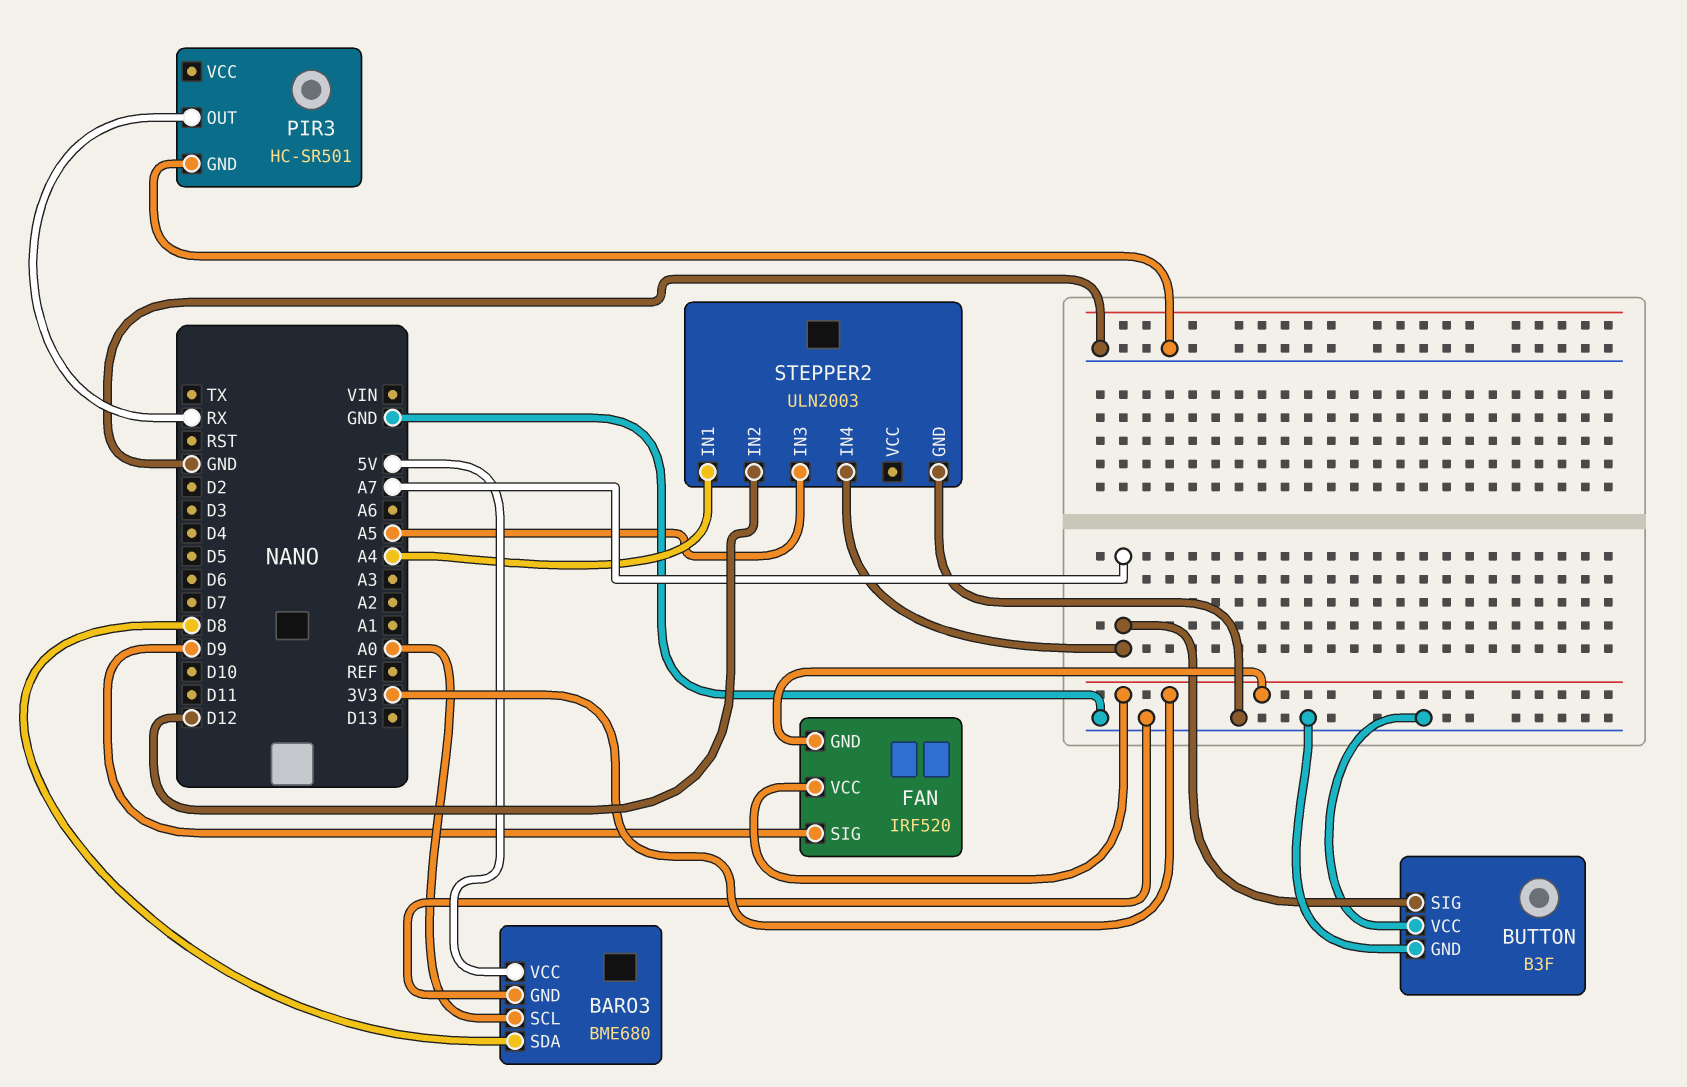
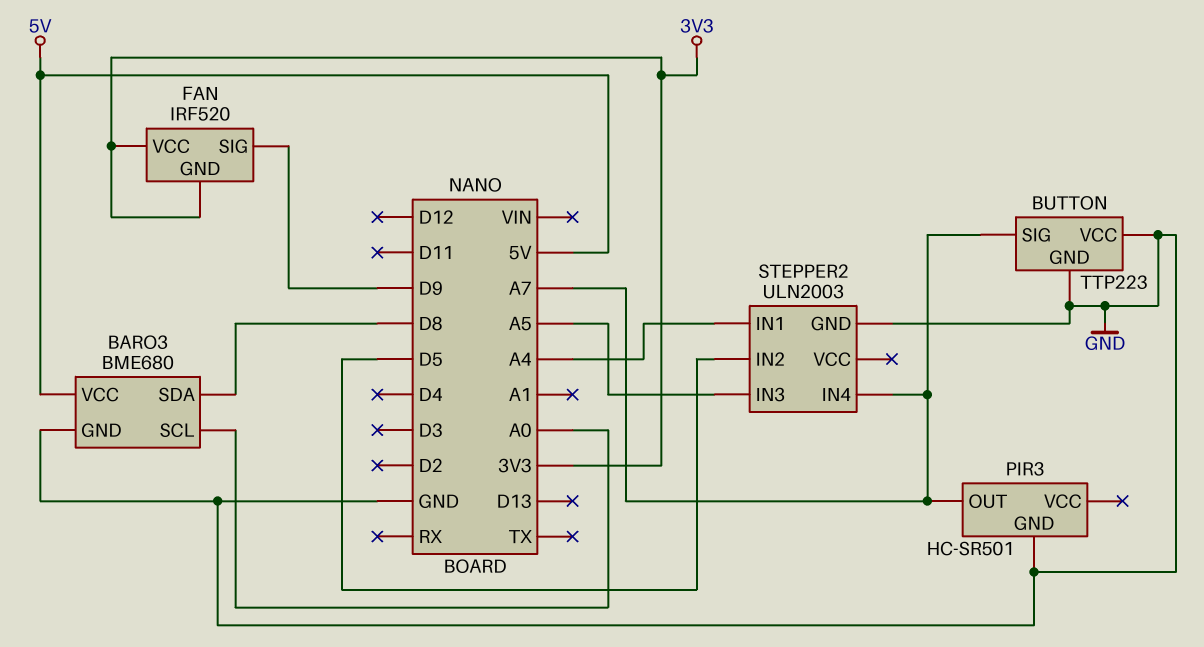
BUTTON: B3F -> TTP223
PIR3 pin OUT: RX -> A7
STEPPER2 pin IN2: D12 -> D5

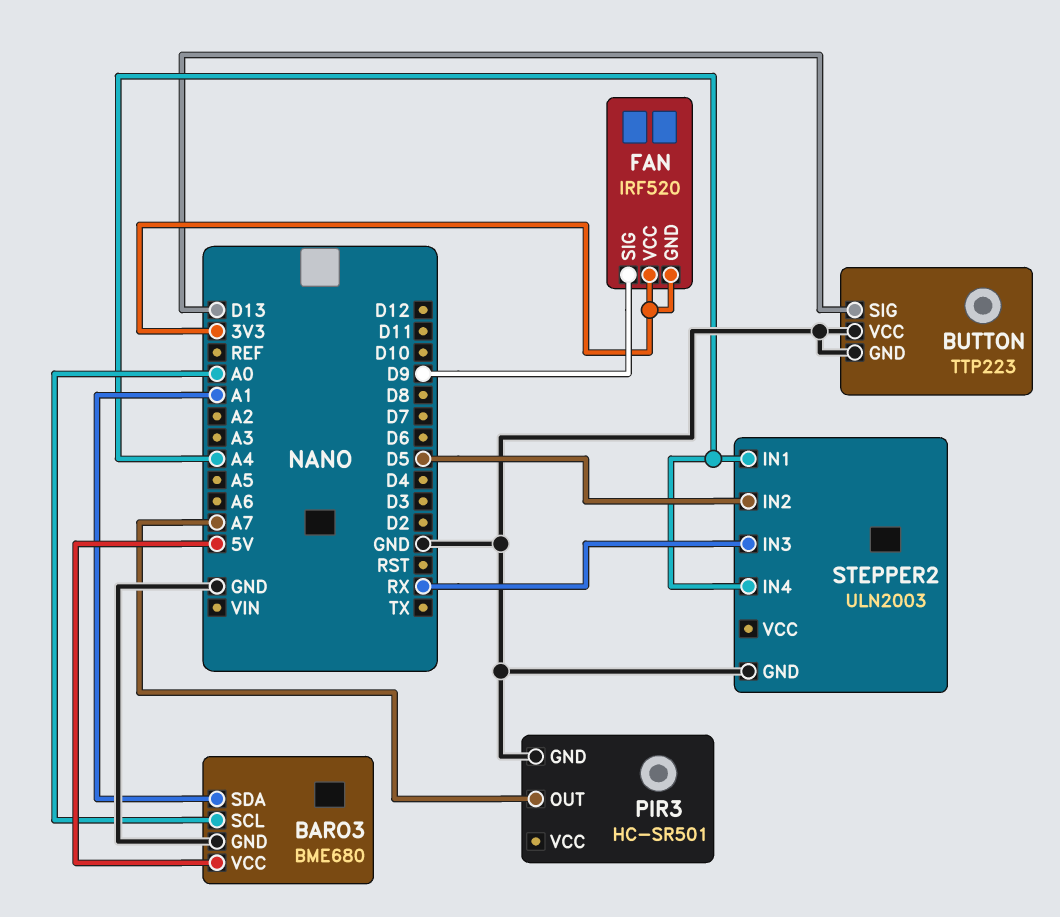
BARO3 pin SDA: D8 -> A1
BUTTON pin SIG: A7 -> D13
STEPPER2 pin IN3: A5 -> RX
STEPPER2 pin IN4: A7 -> A4

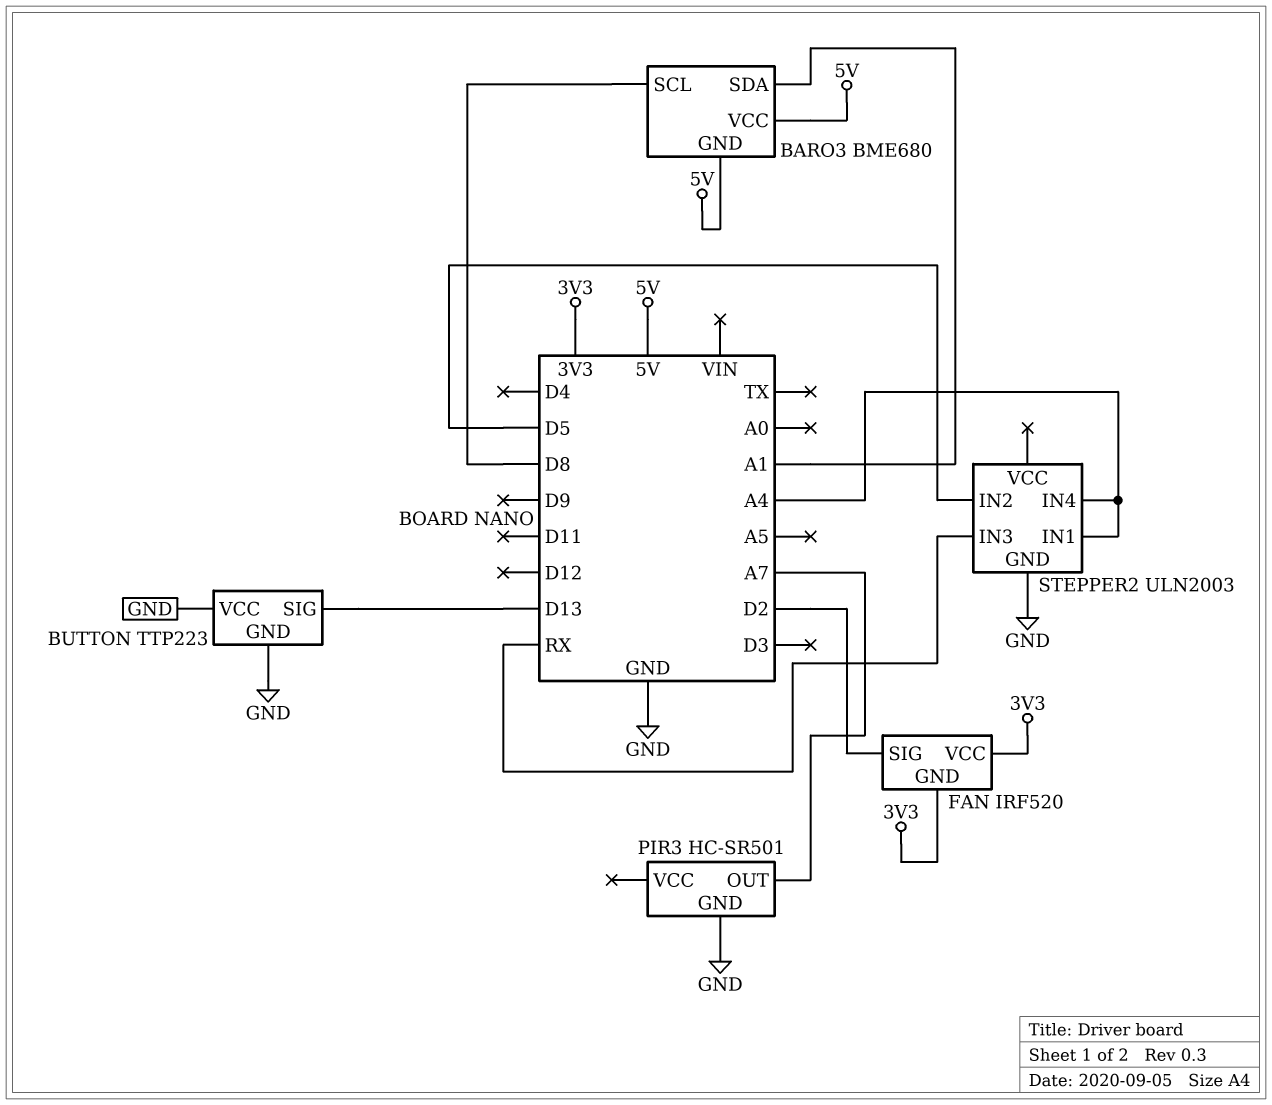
BARO3 pin GND: GND -> 5V
BARO3 pin SCL: A0 -> D8
FAN pin SIG: D9 -> D2

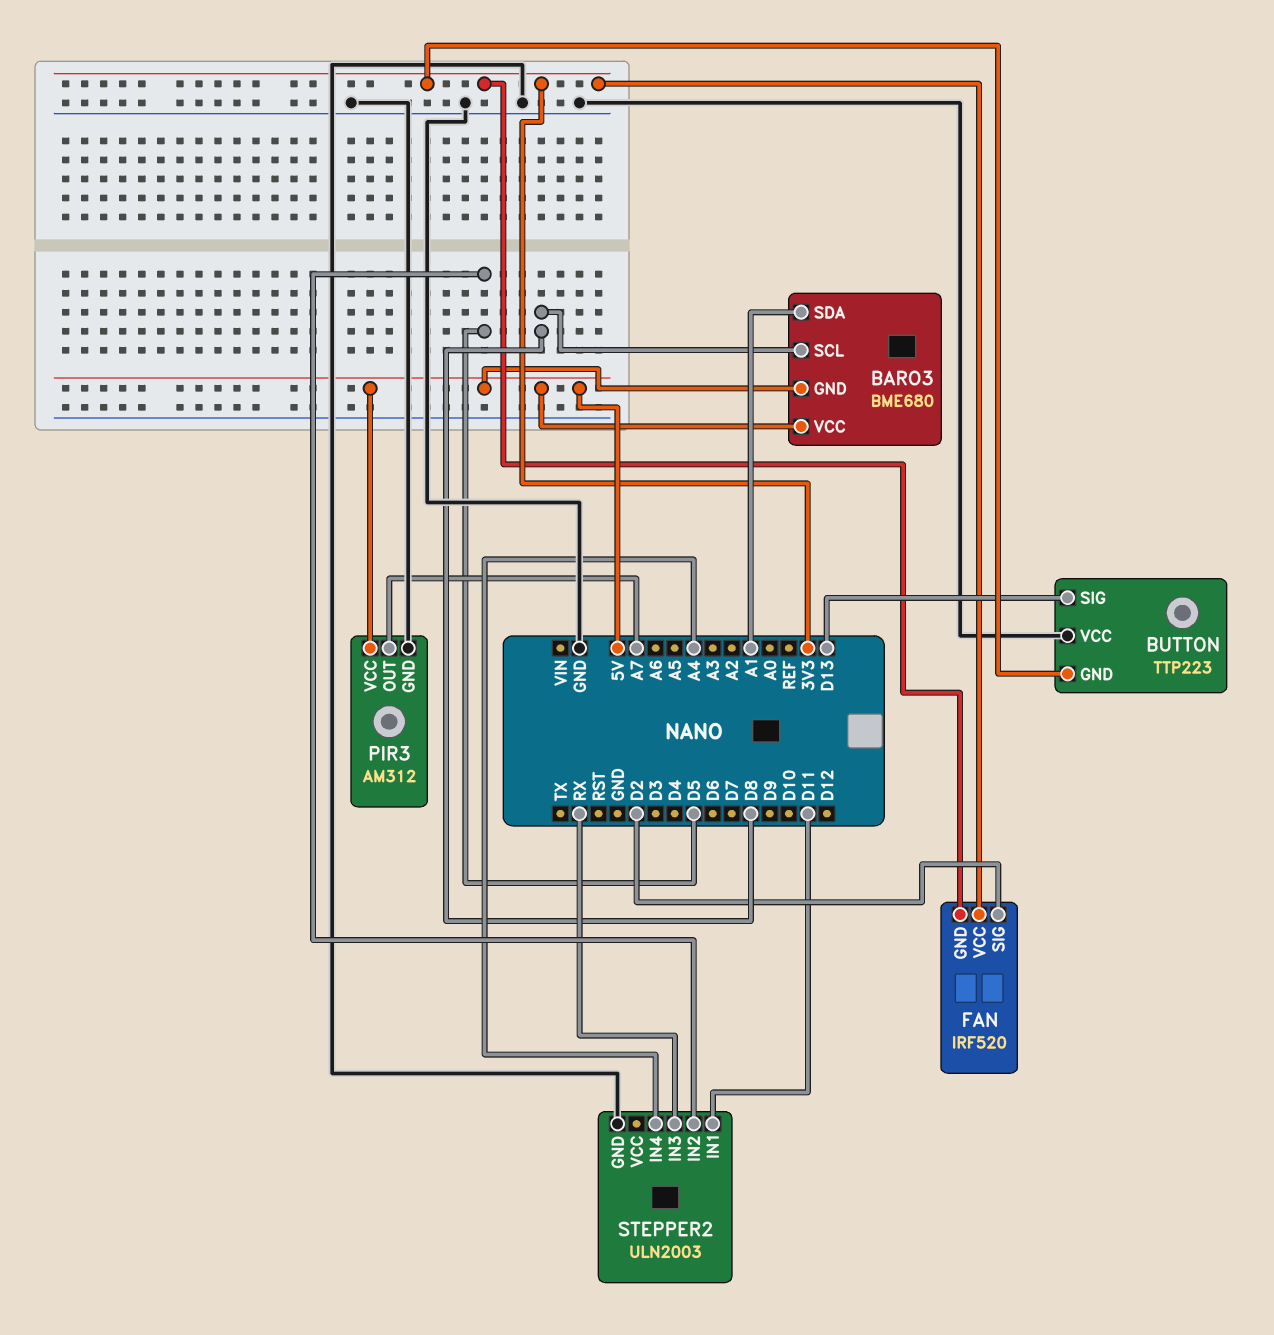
BUTTON pin GND: GND -> 3V3
PIR3: HC-SR501 -> AM312
PIR3 pin VCC: none -> 5V
STEPPER2 pin IN1: A4 -> D11

